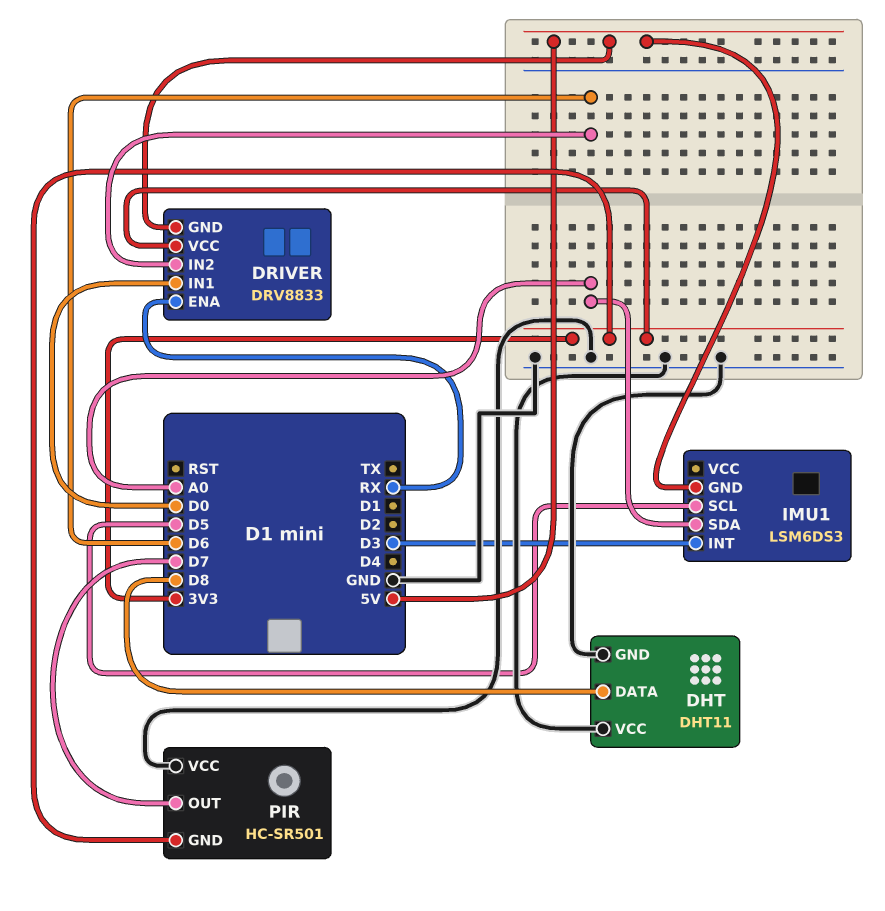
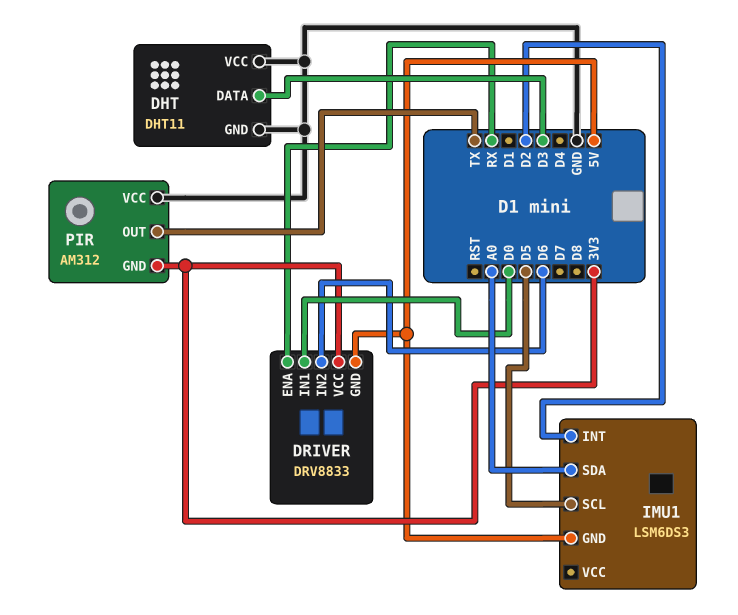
DHT pin DATA: D8 -> D3
IMU1 pin INT: D3 -> D2
PIR: HC-SR501 -> AM312
PIR pin OUT: D7 -> TX

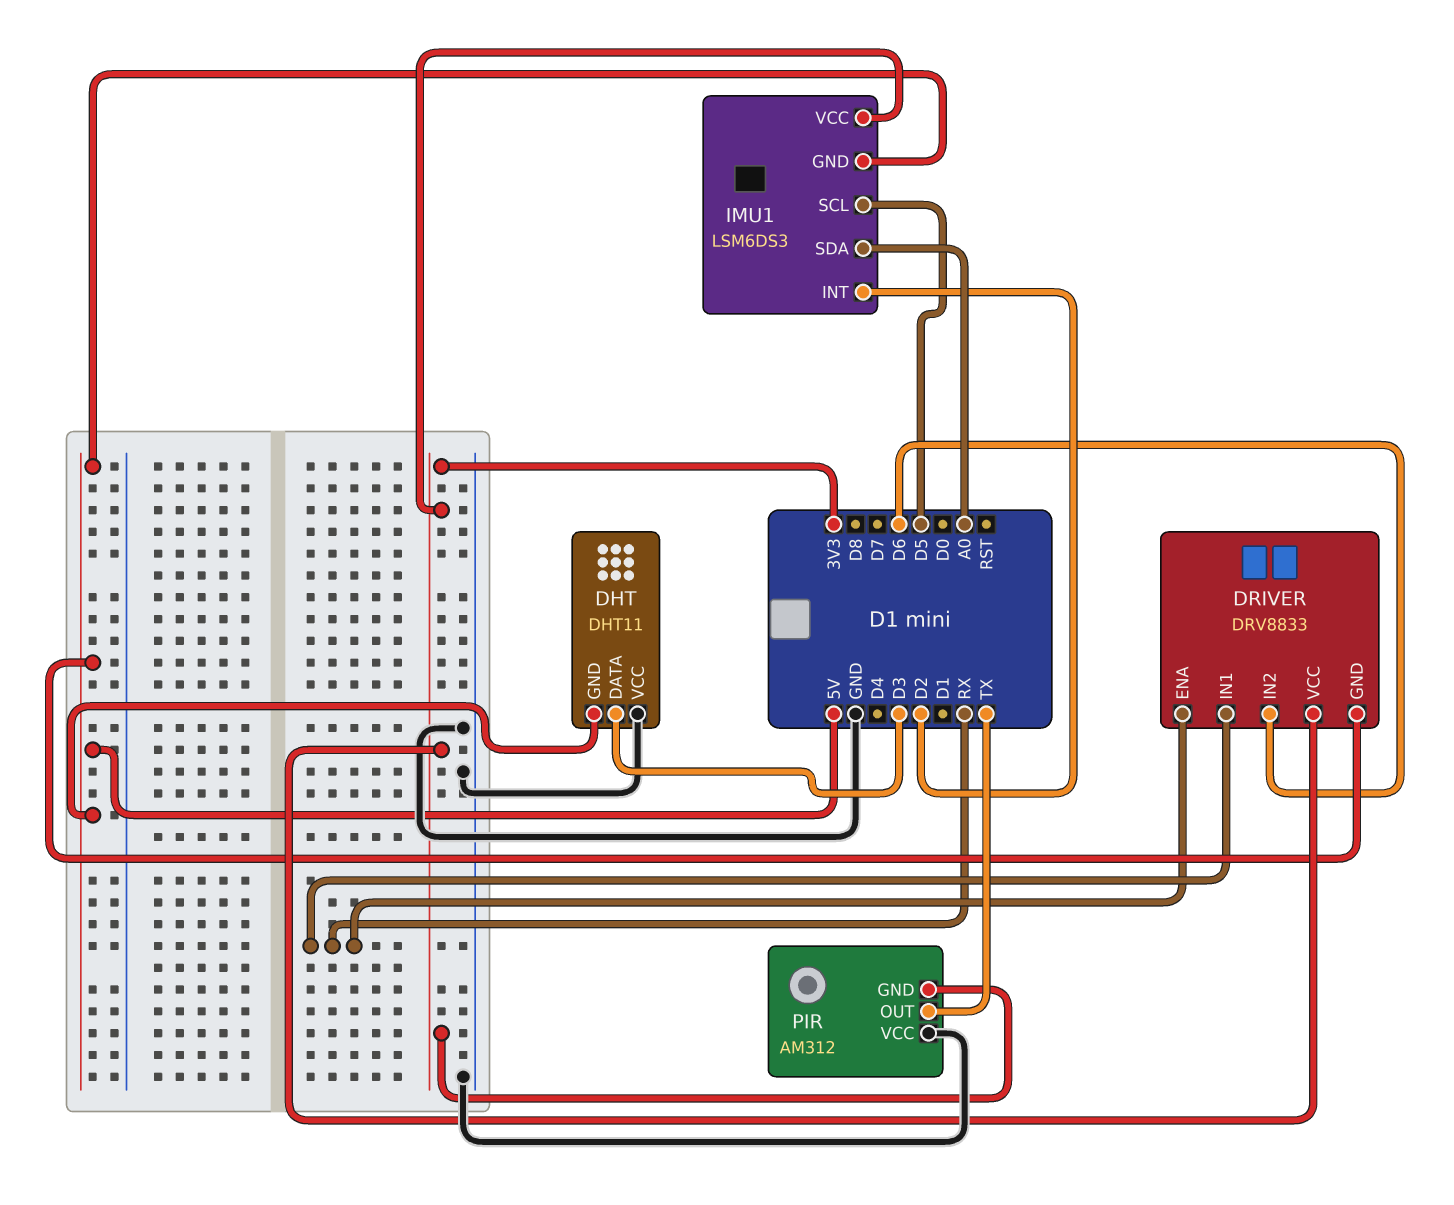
DHT pin GND: GND -> 5V
DRIVER pin IN1: D0 -> RX
IMU1 pin VCC: none -> 3V3

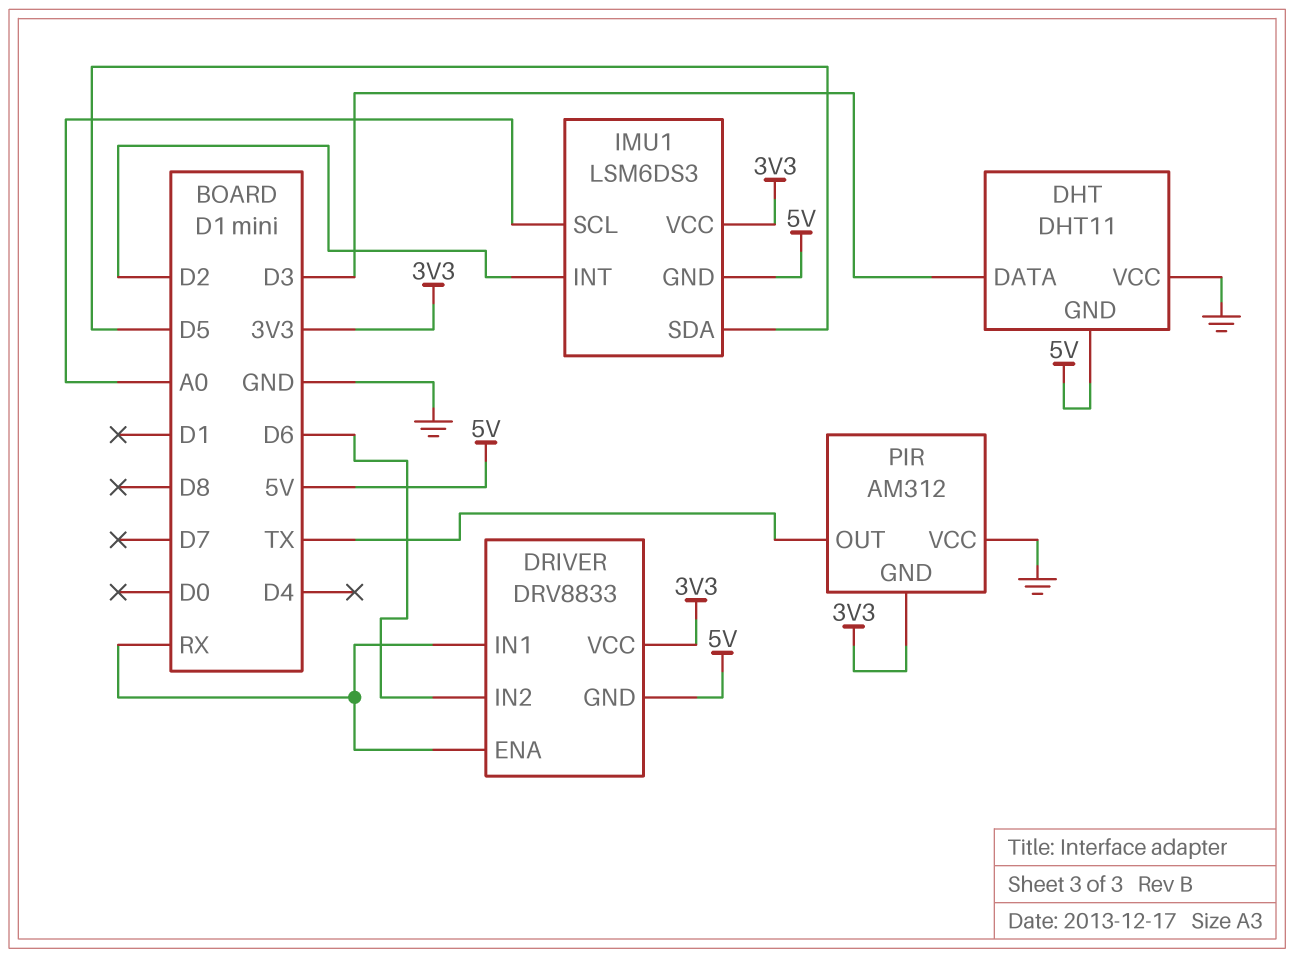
IMU1 pin SCL: D5 -> A0
IMU1 pin SDA: A0 -> D5

